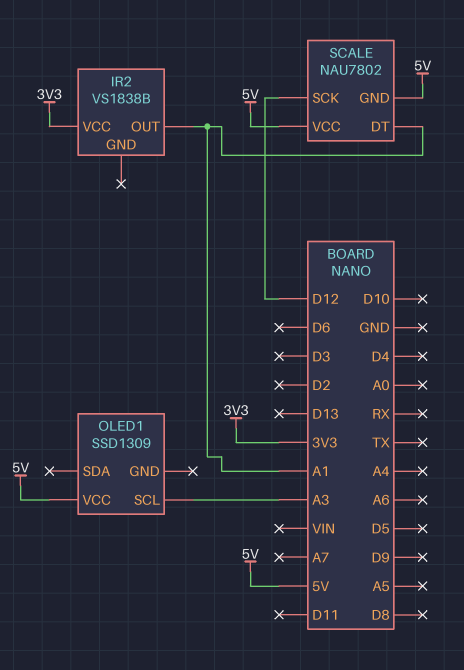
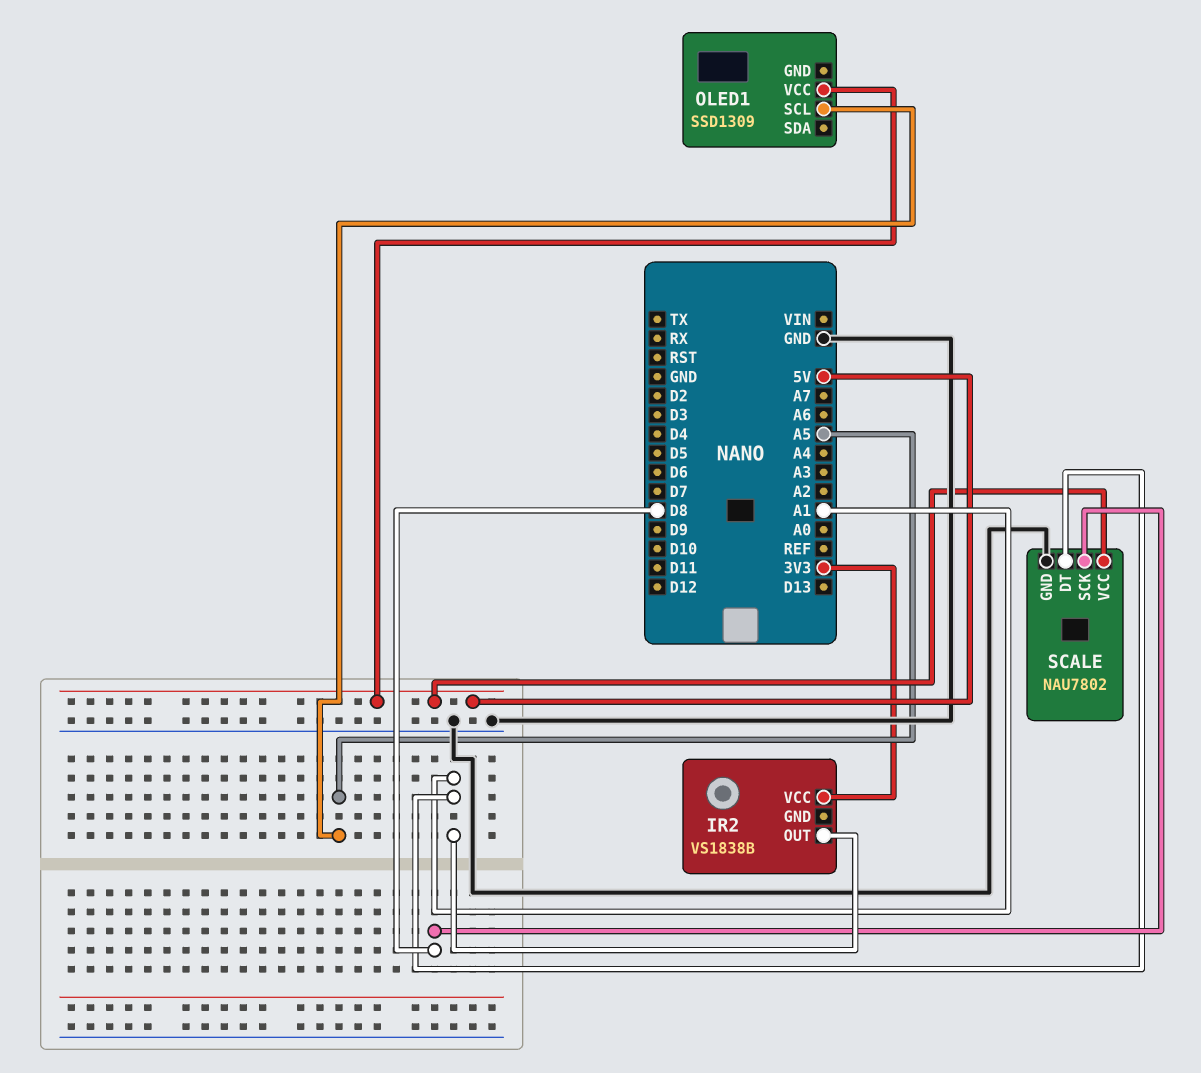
OLED1 pin SCL: A3 -> A5
SCALE pin GND: 5V -> GND
SCALE pin SCK: D12 -> D8

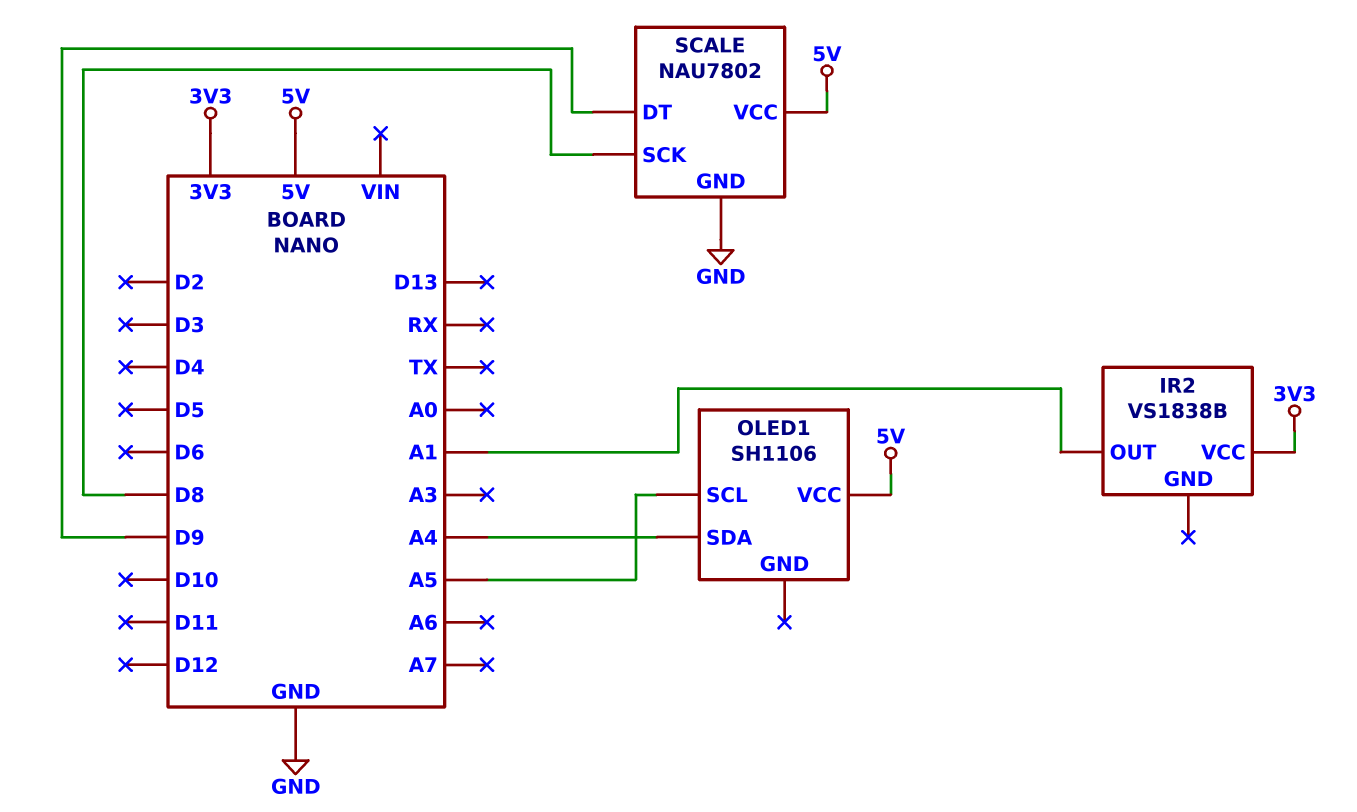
OLED1: SSD1309 -> SH1106
OLED1 pin SDA: none -> A4
SCALE pin DT: A1 -> D9

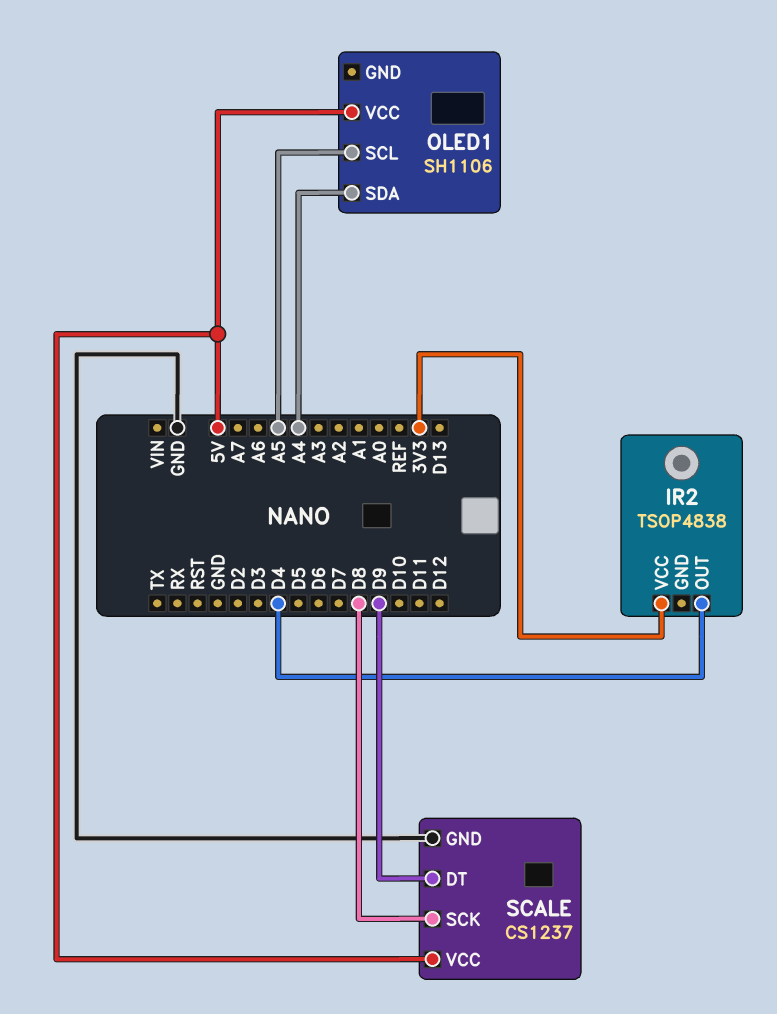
IR2: VS1838B -> TSOP4838
IR2 pin OUT: A1 -> D4
SCALE: NAU7802 -> CS1237

